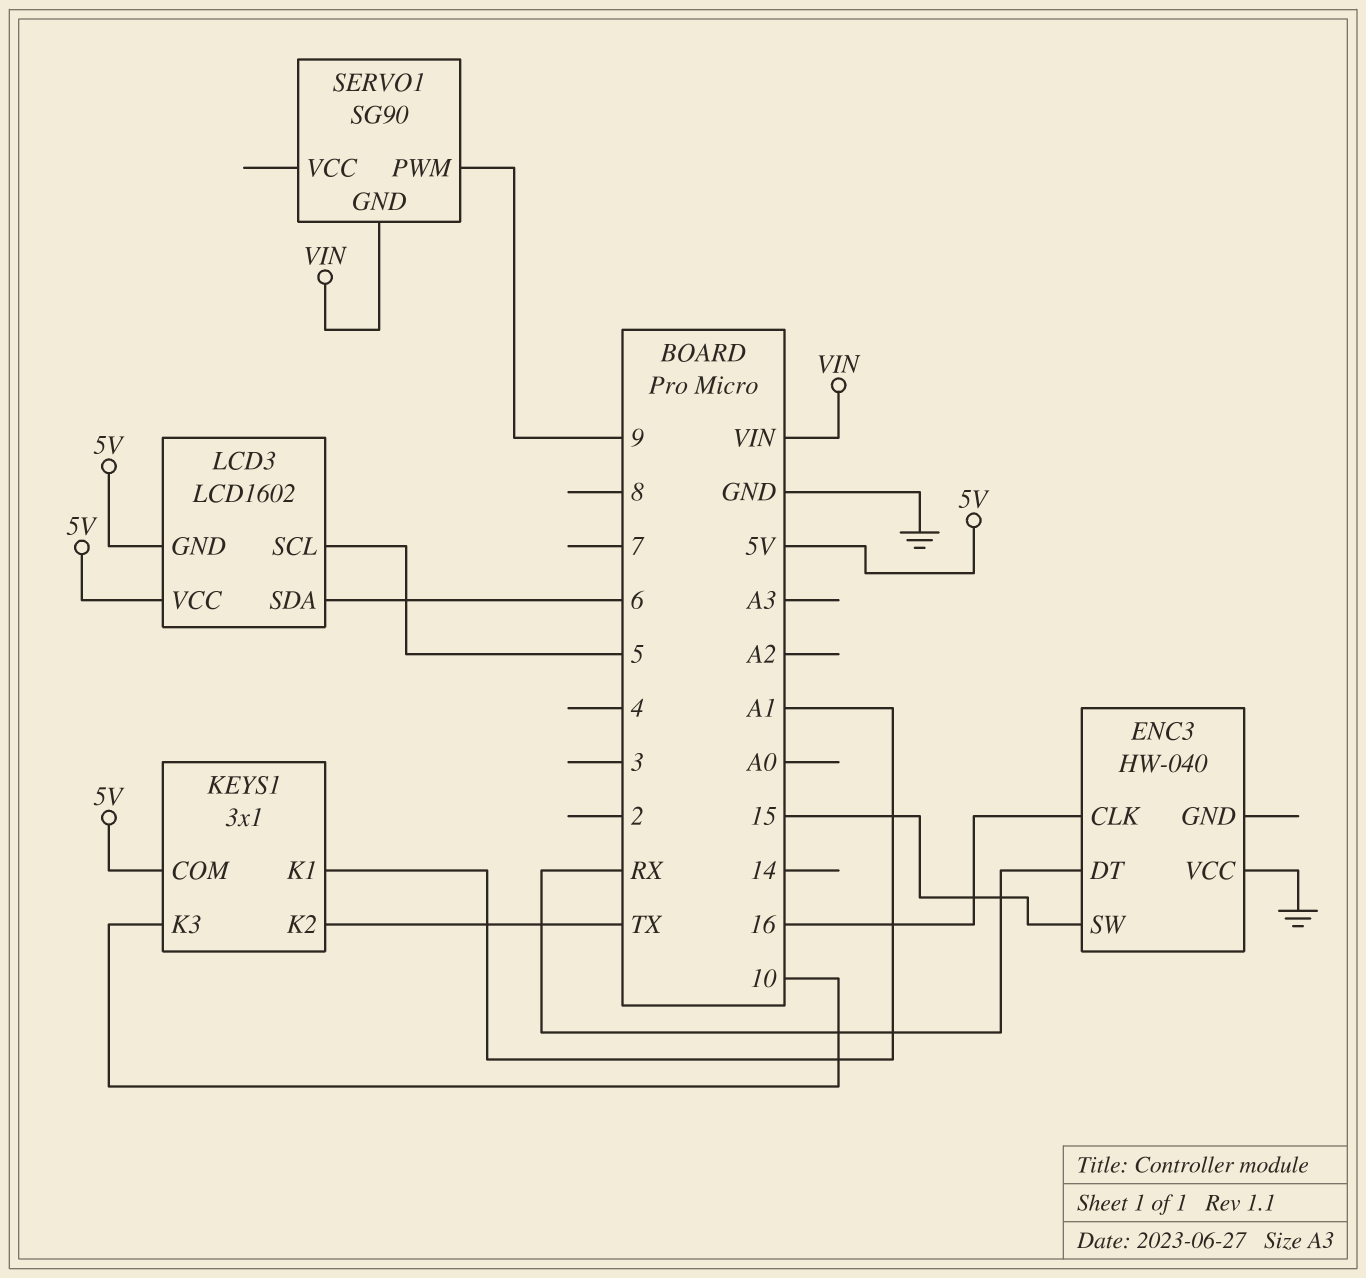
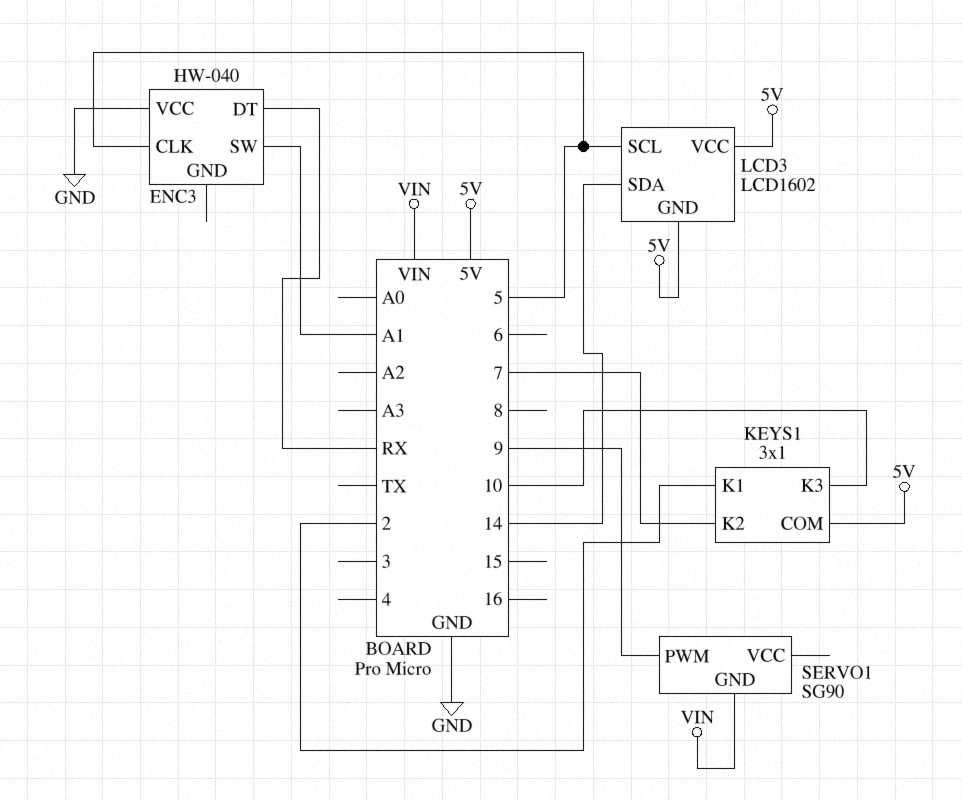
ENC3 pin CLK: 16 -> 5
ENC3 pin SW: 15 -> A1
KEYS1 pin K1: A1 -> 2
KEYS1 pin K2: TX -> 7
LCD3 pin SDA: 6 -> 14

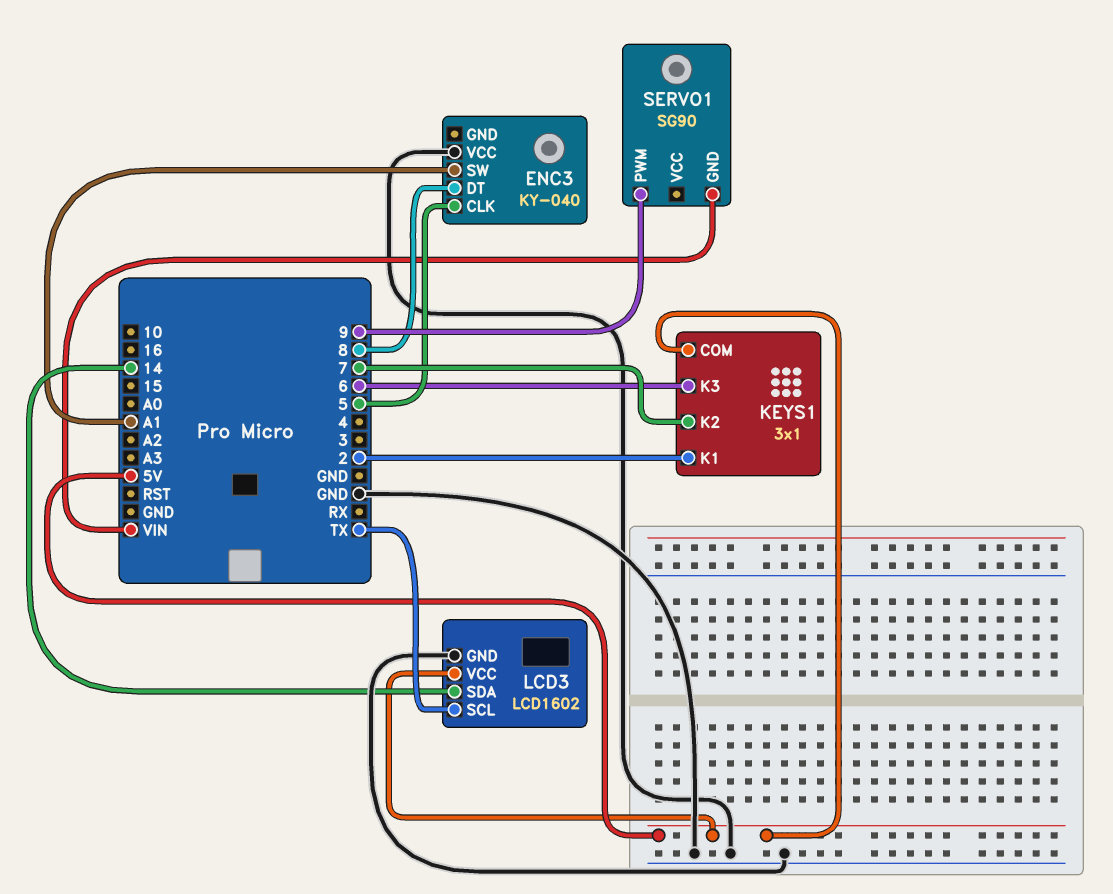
ENC3: HW-040 -> KY-040
ENC3 pin DT: RX -> 8
KEYS1 pin K3: 10 -> 6
LCD3 pin GND: 5V -> GND
LCD3 pin SCL: 5 -> TX

